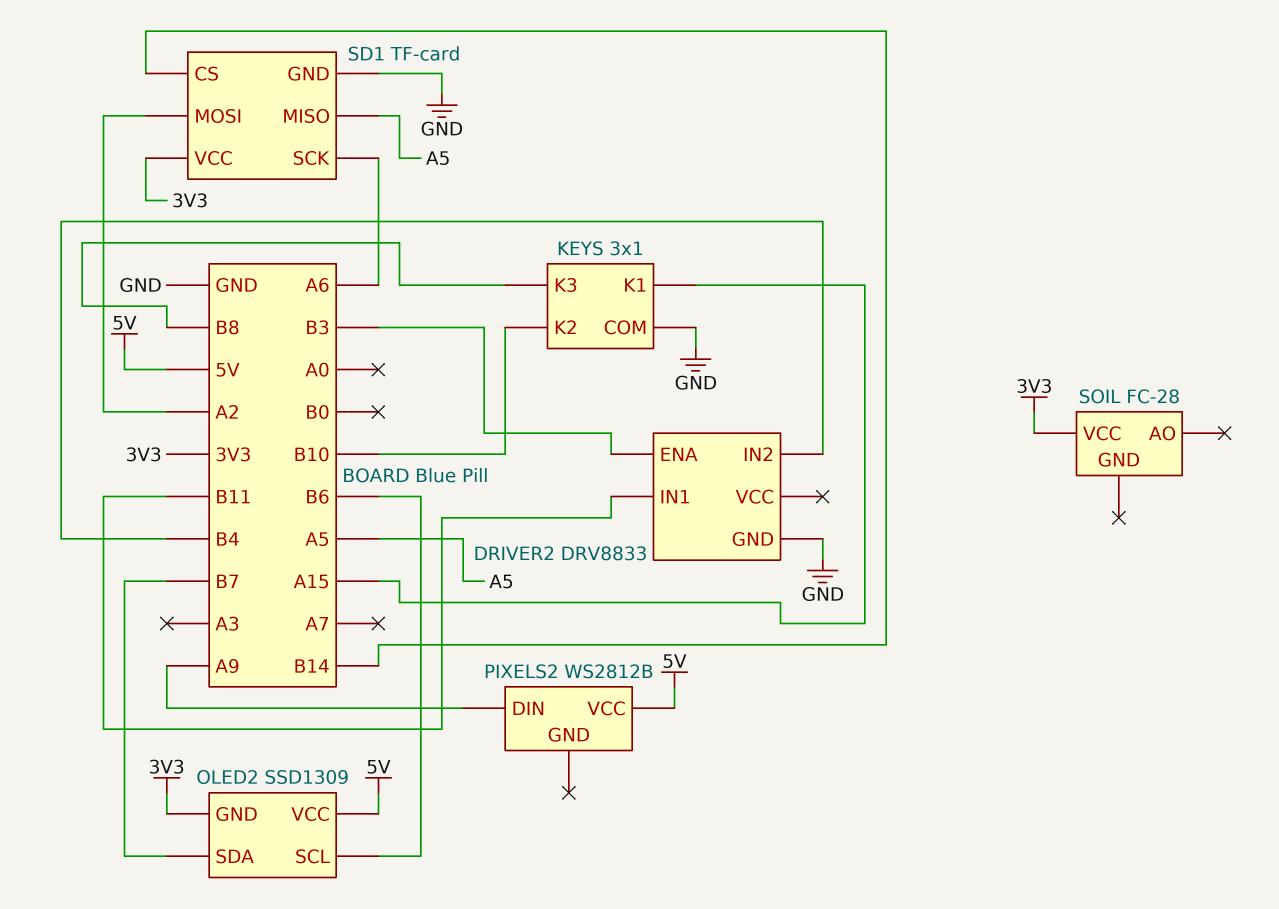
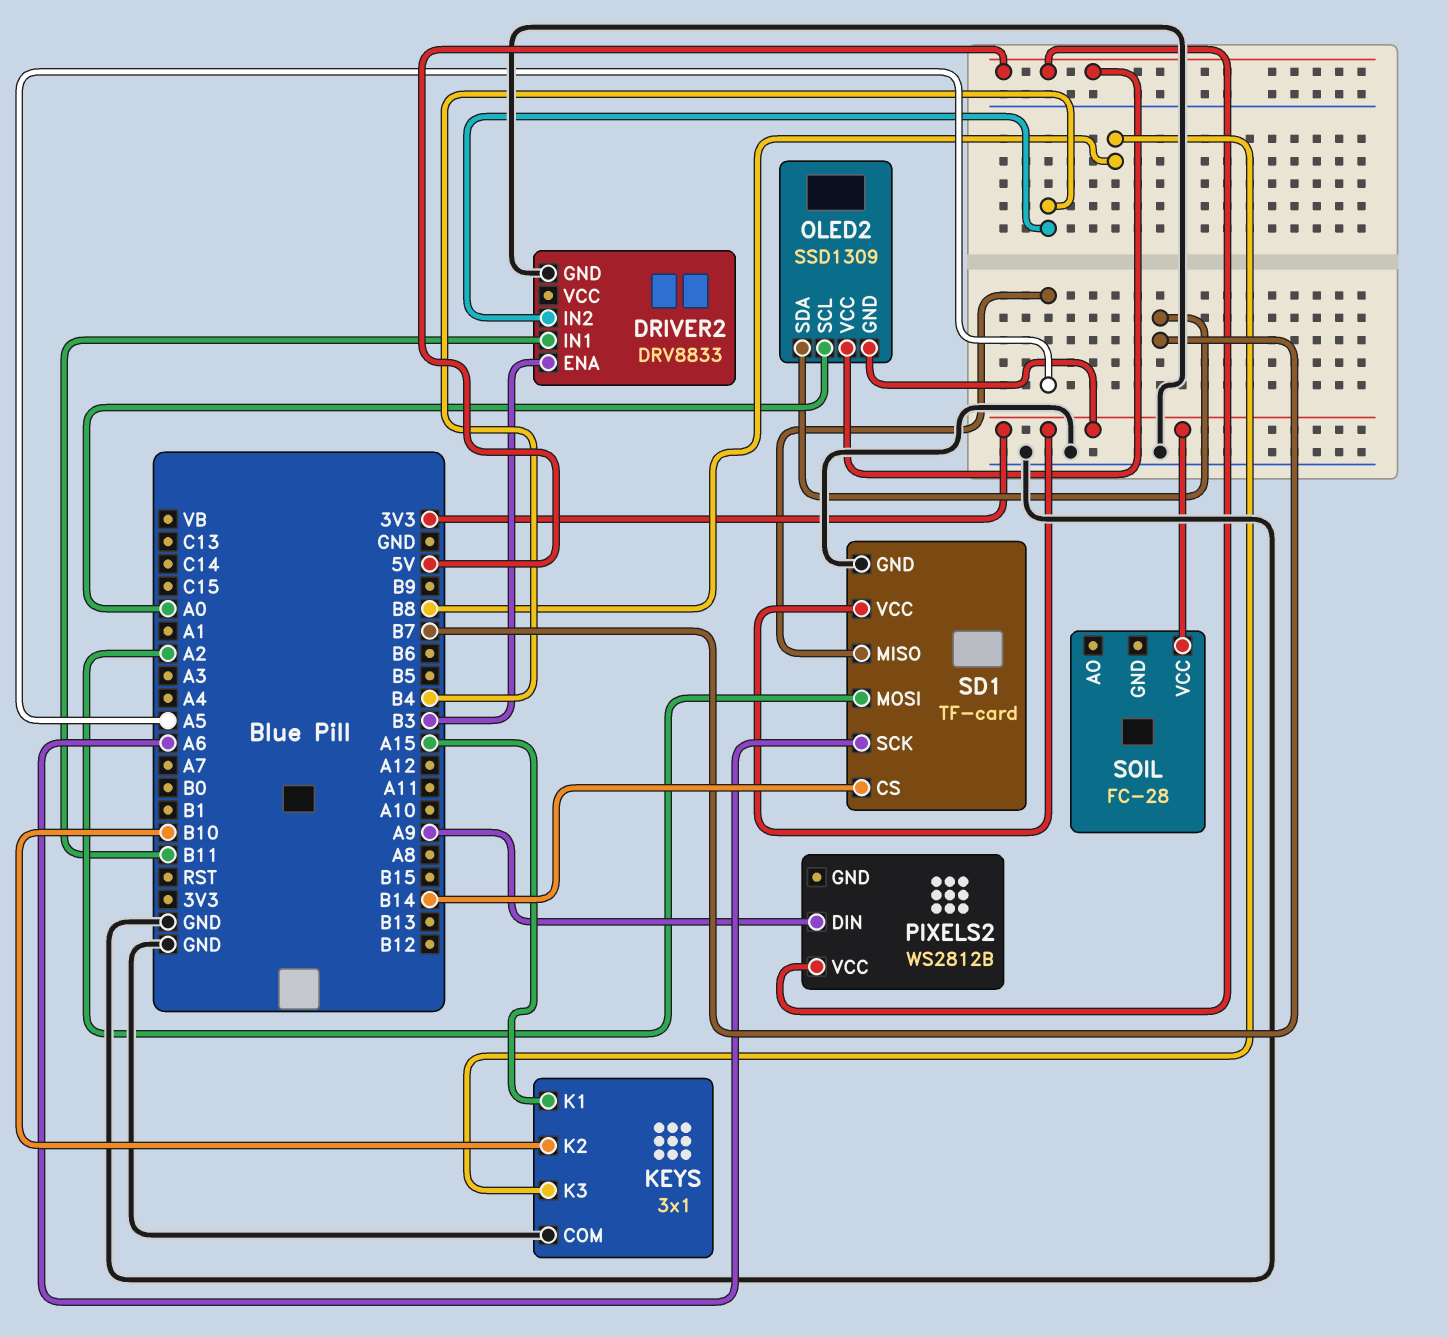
OLED2 pin SCL: B6 -> A0

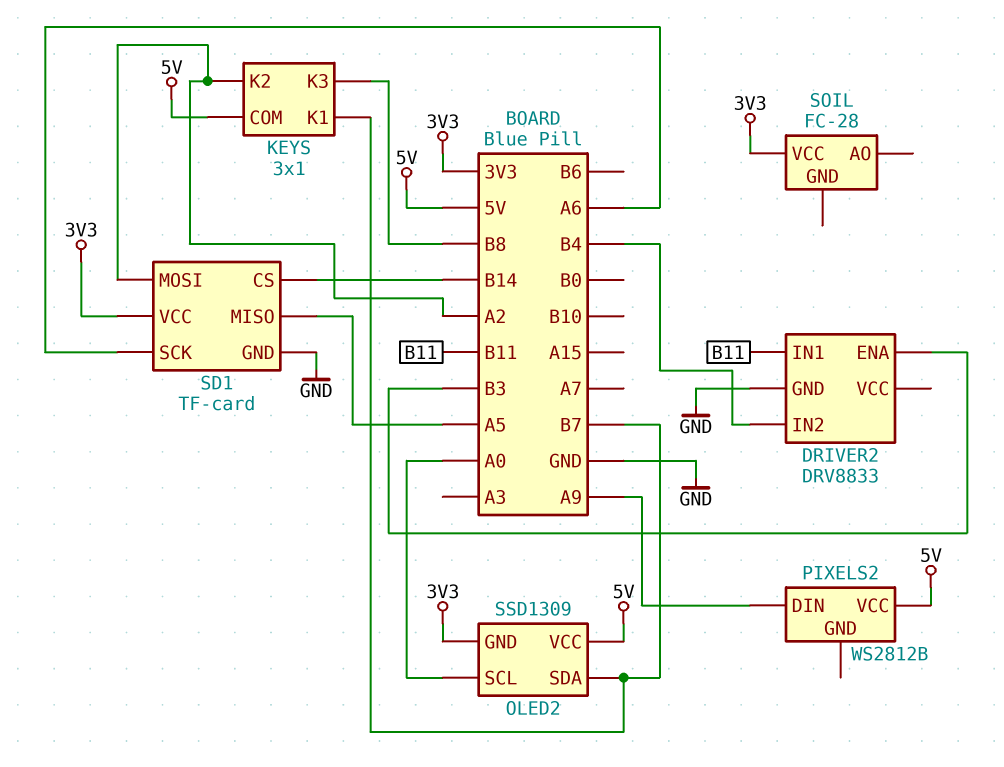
KEYS pin COM: GND -> 5V
KEYS pin K1: A15 -> B7
KEYS pin K2: B10 -> A2

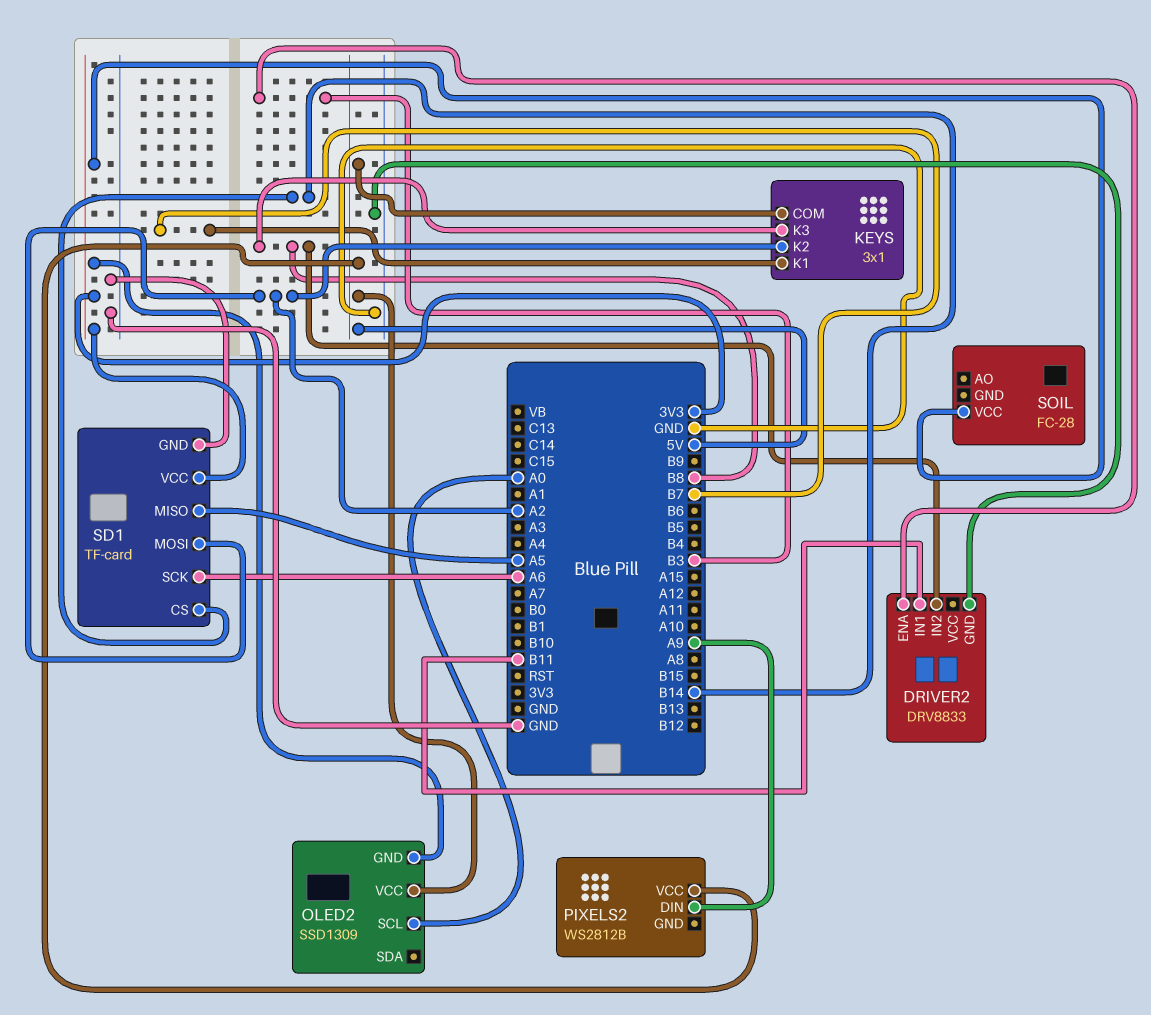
DRIVER2 pin IN2: B4 -> B8
OLED2 pin SDA: B7 -> none

